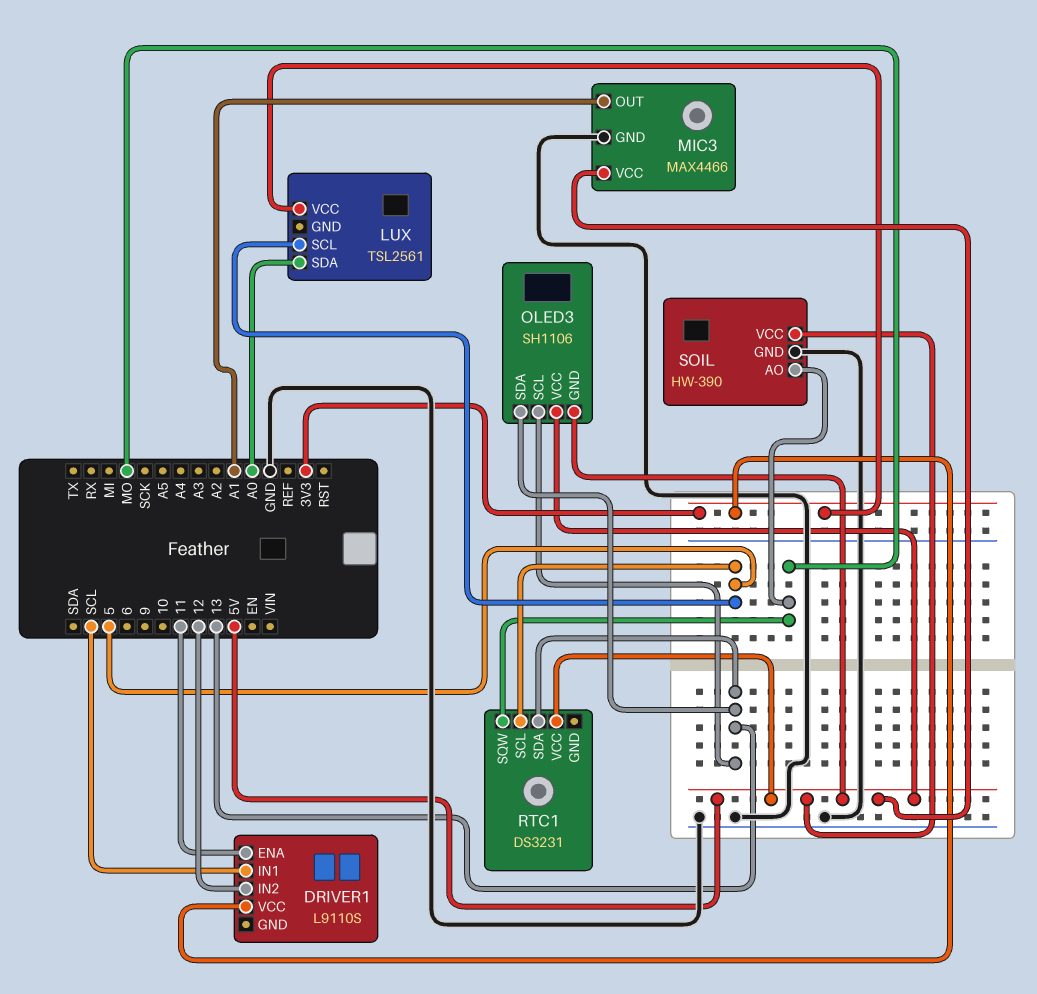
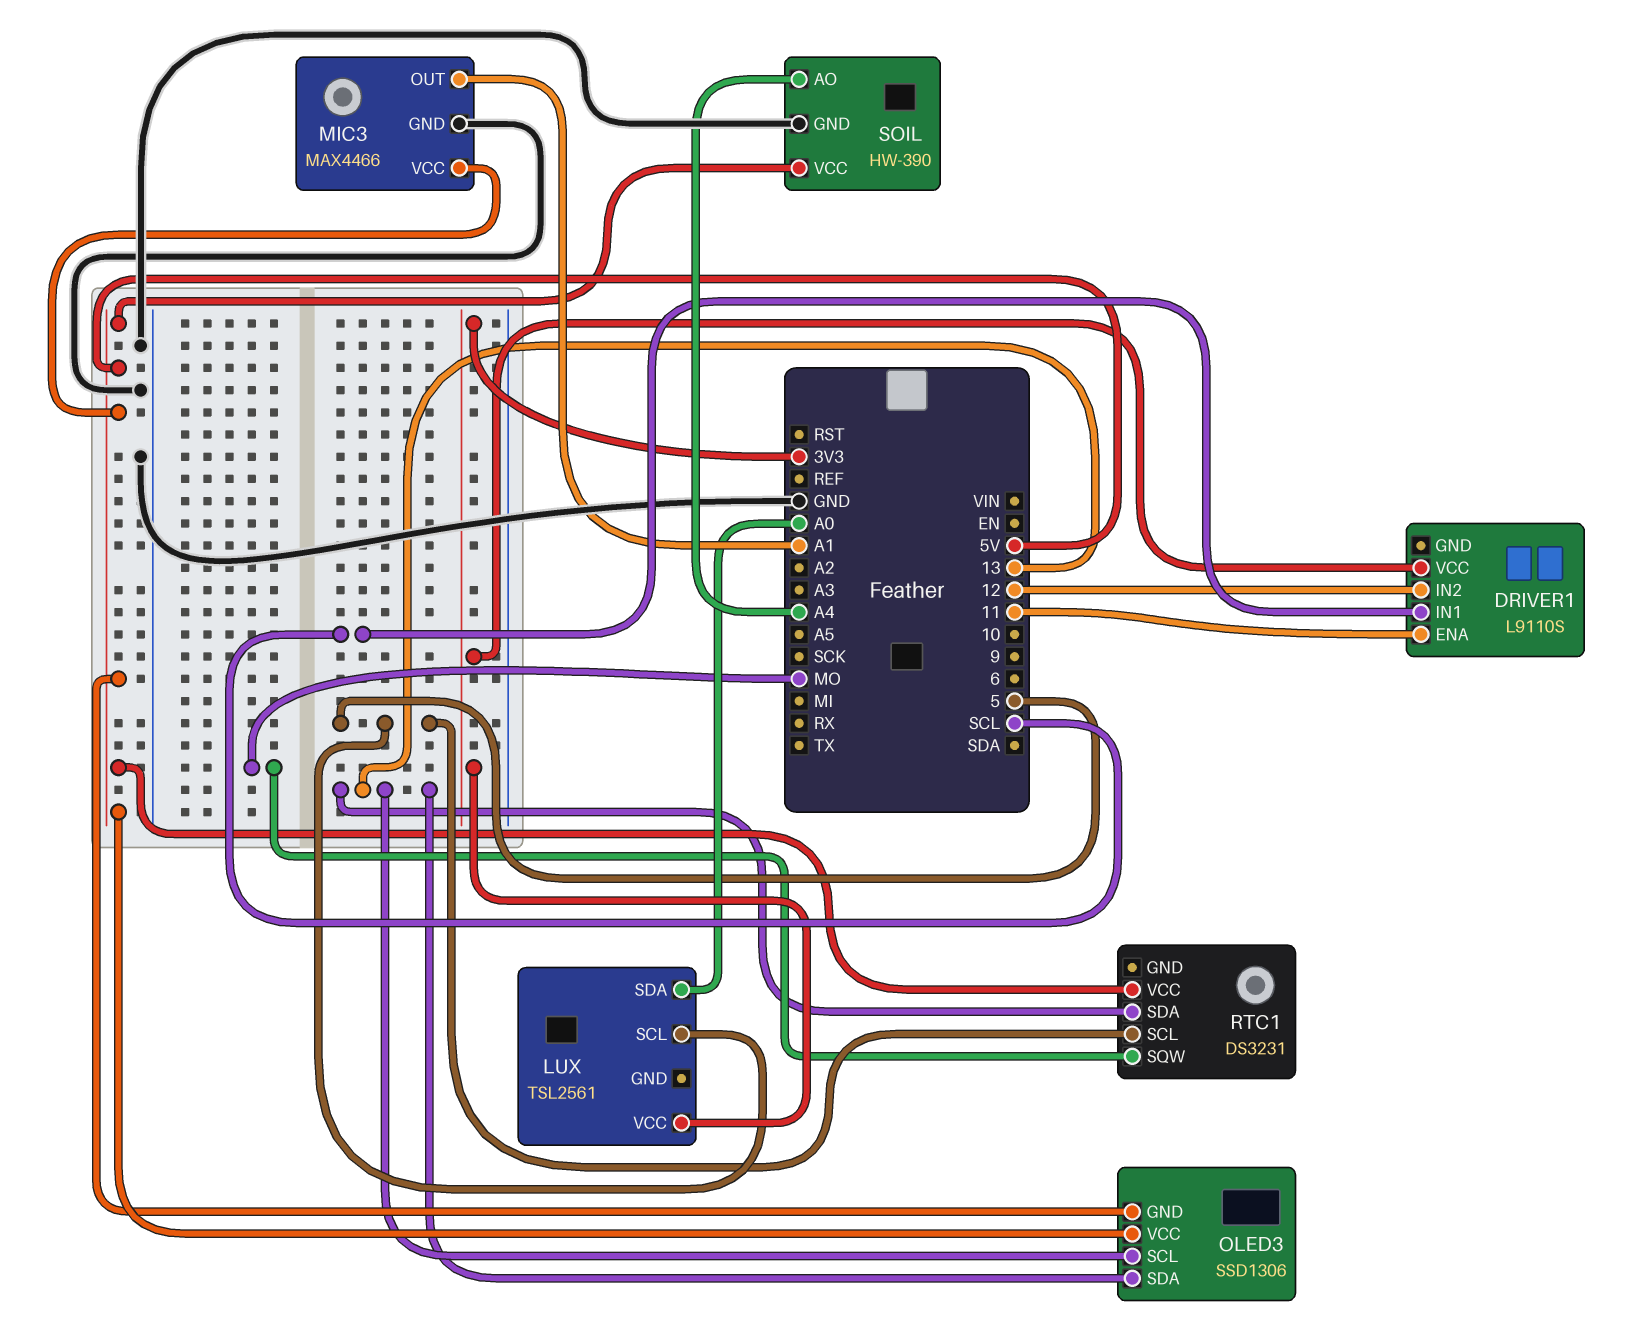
OLED3: SH1106 -> SSD1306
SOIL pin AO: MO -> A4

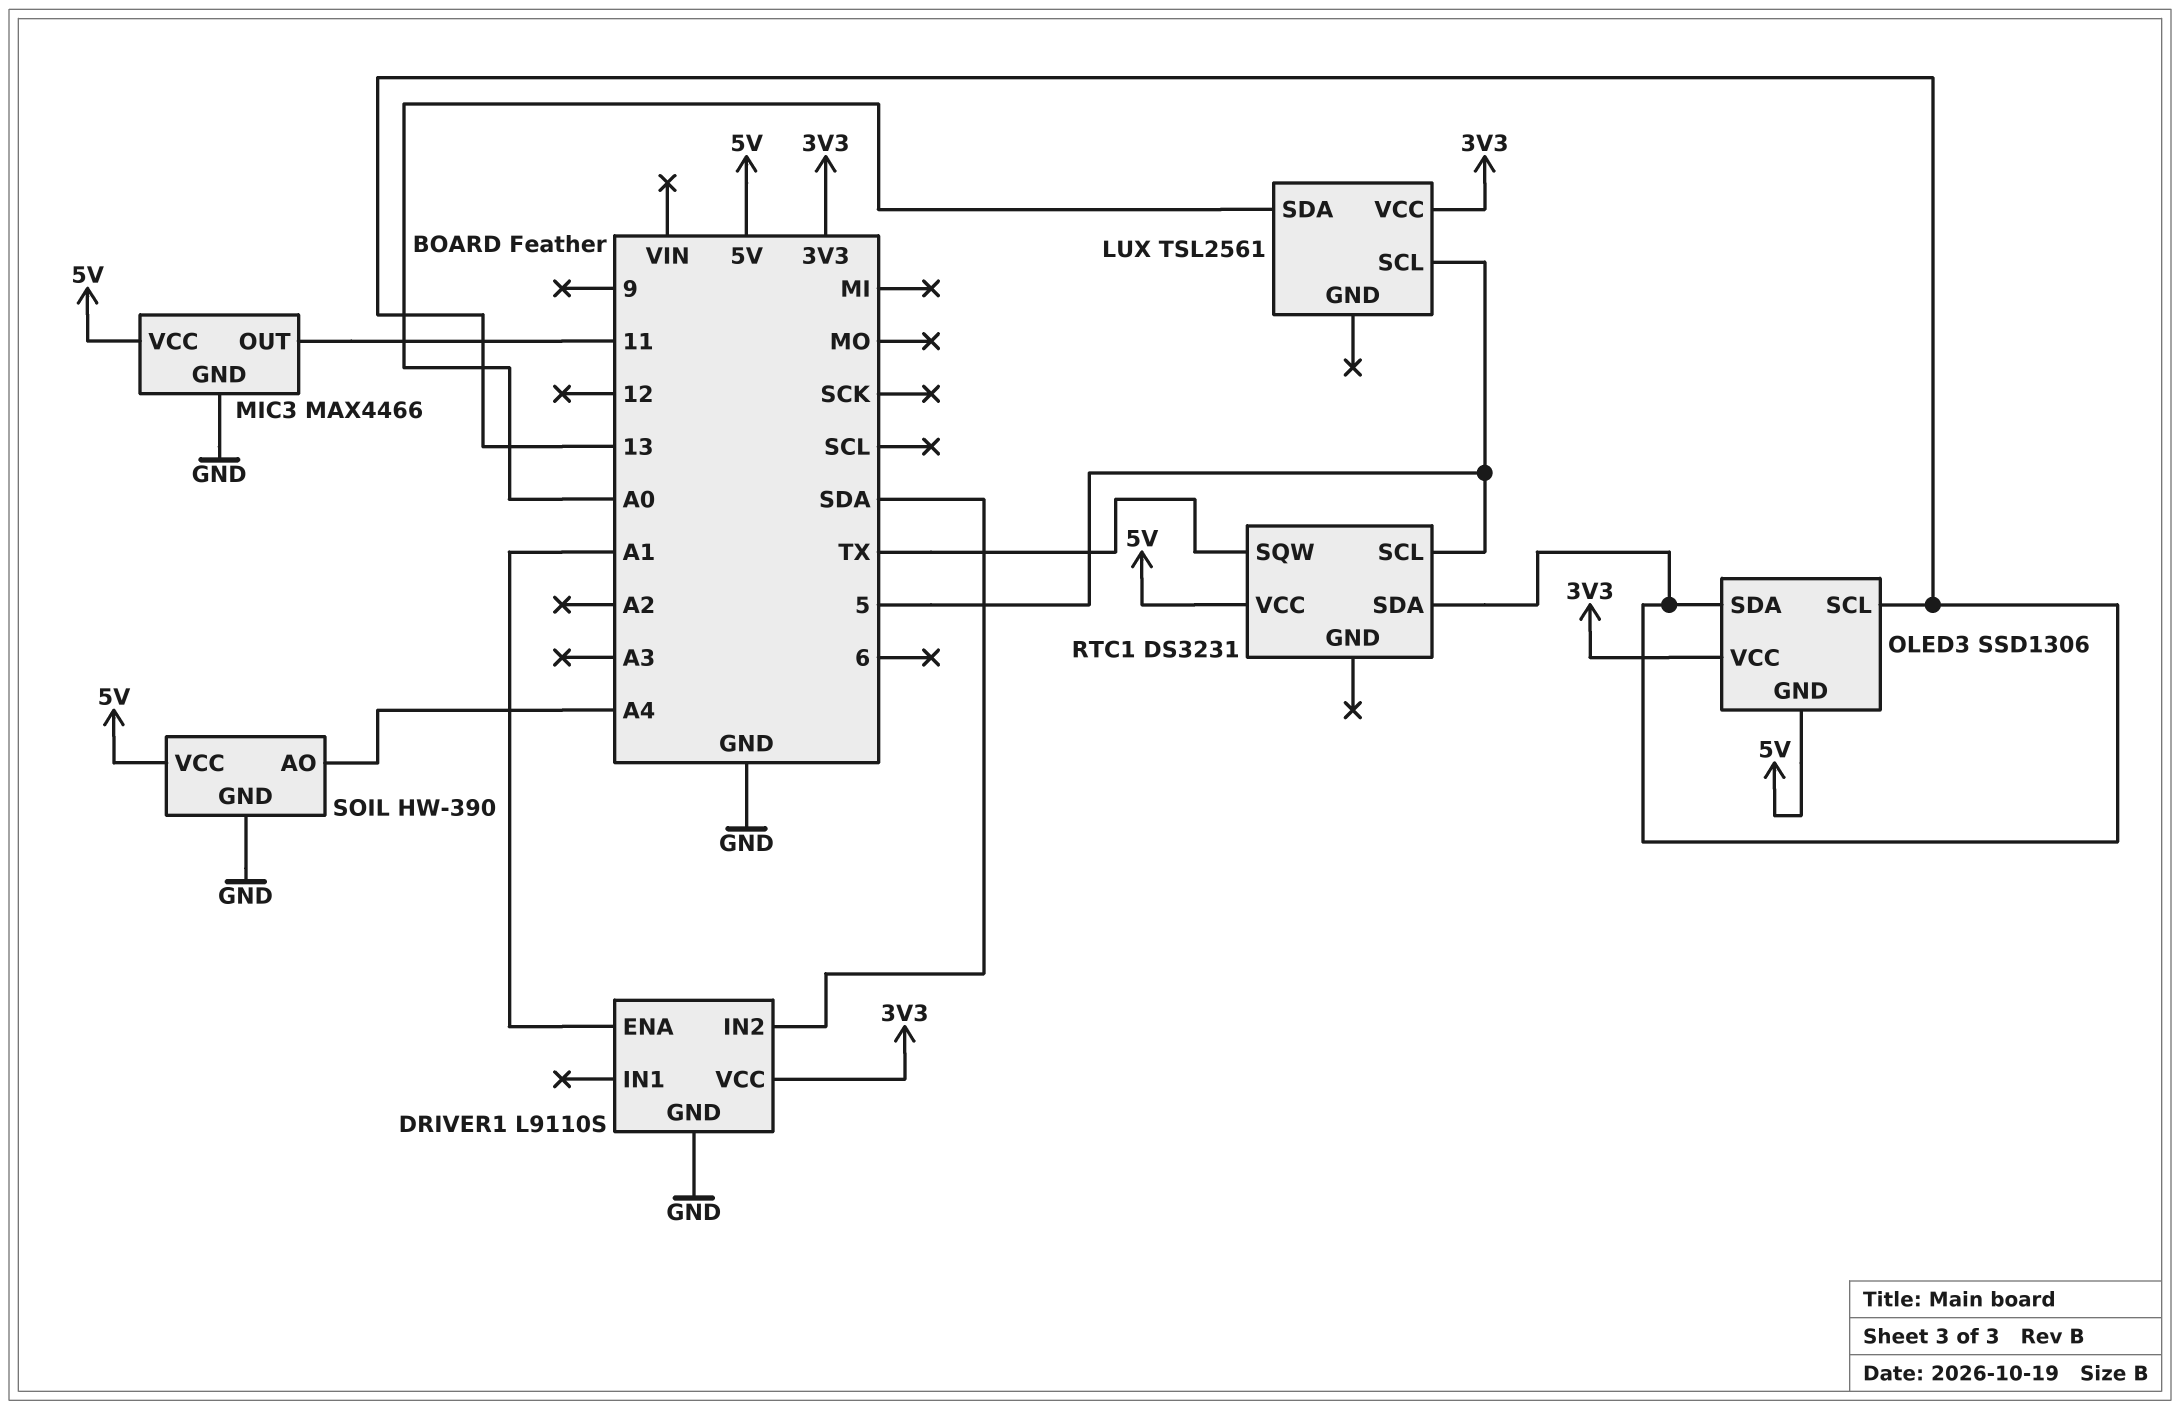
DRIVER1 pin ENA: 11 -> A1
DRIVER1 pin GND: none -> GND
DRIVER1 pin IN1: SCL -> none
DRIVER1 pin IN2: 12 -> SDA
MIC3 pin OUT: A1 -> 11
OLED3 pin VCC: 5V -> 3V3
RTC1 pin SQW: MO -> TX

